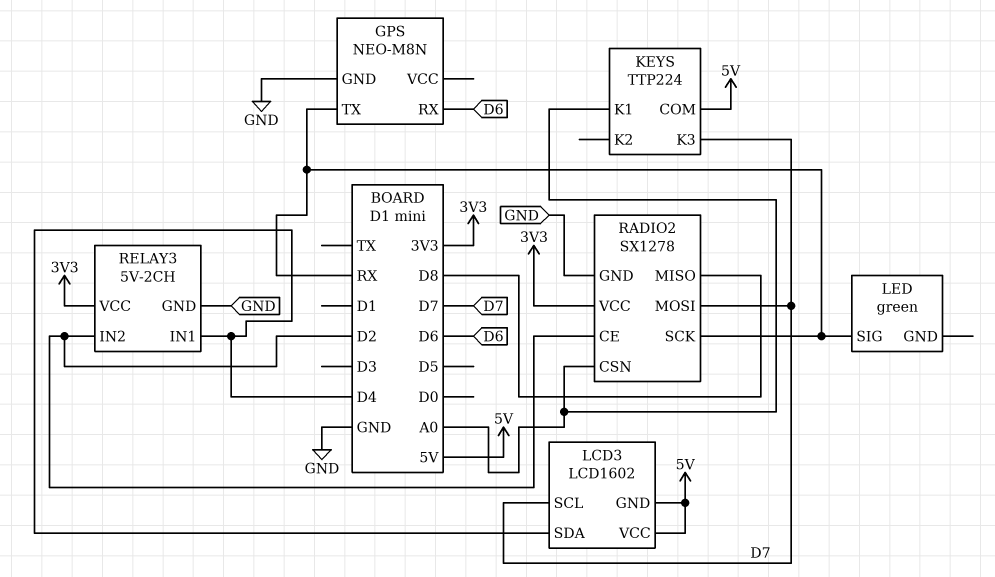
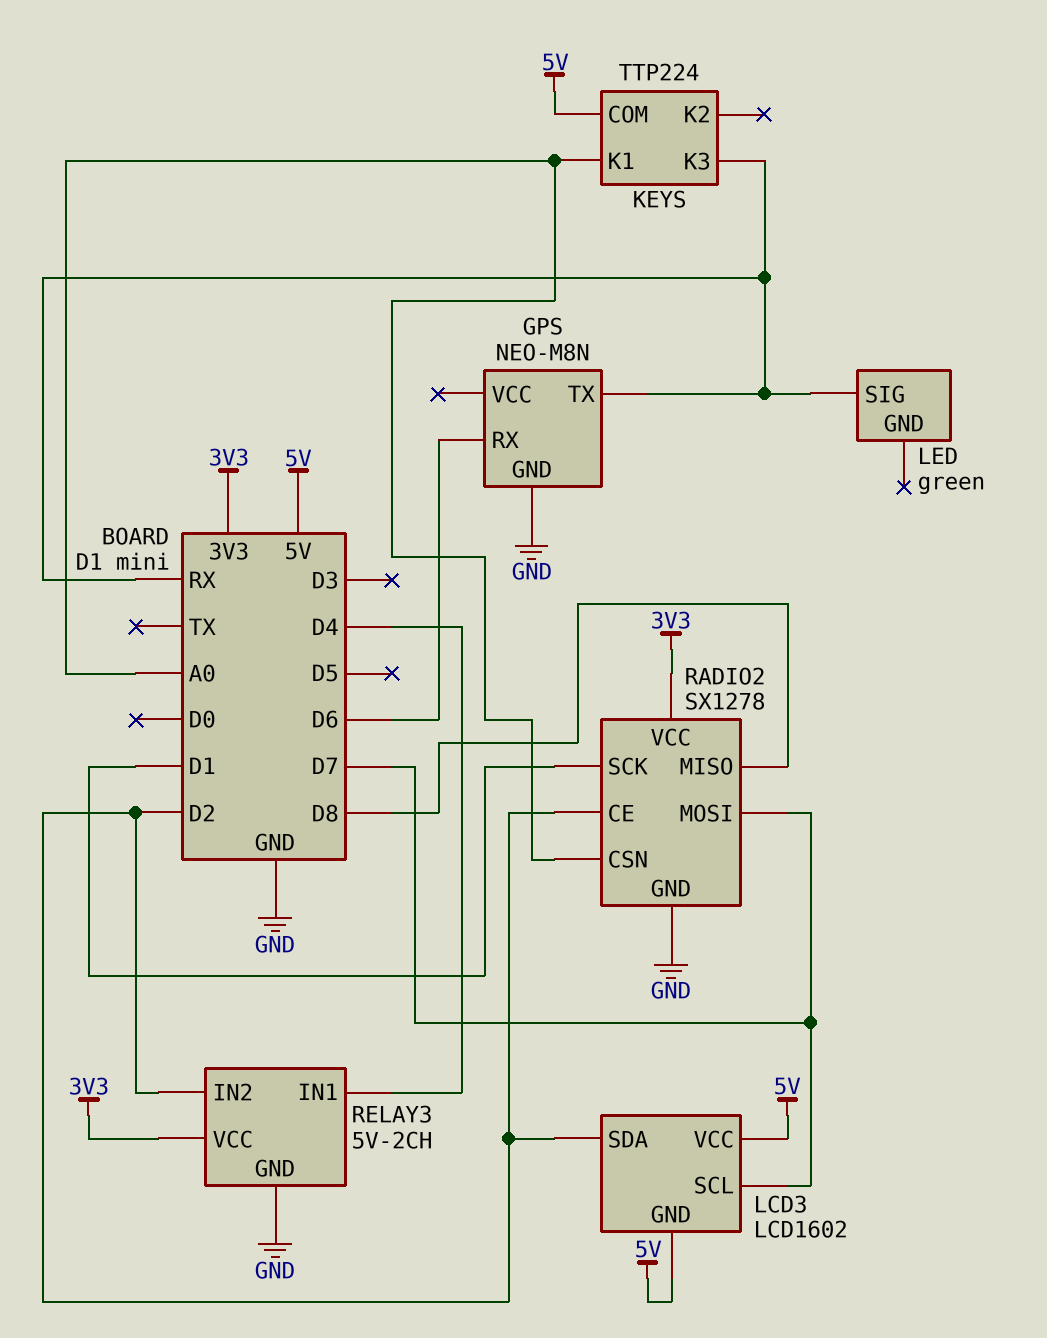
KEYS pin K3: D7 -> RX
LCD3 pin SDA: D4 -> D2
RADIO2 pin SCK: RX -> D1

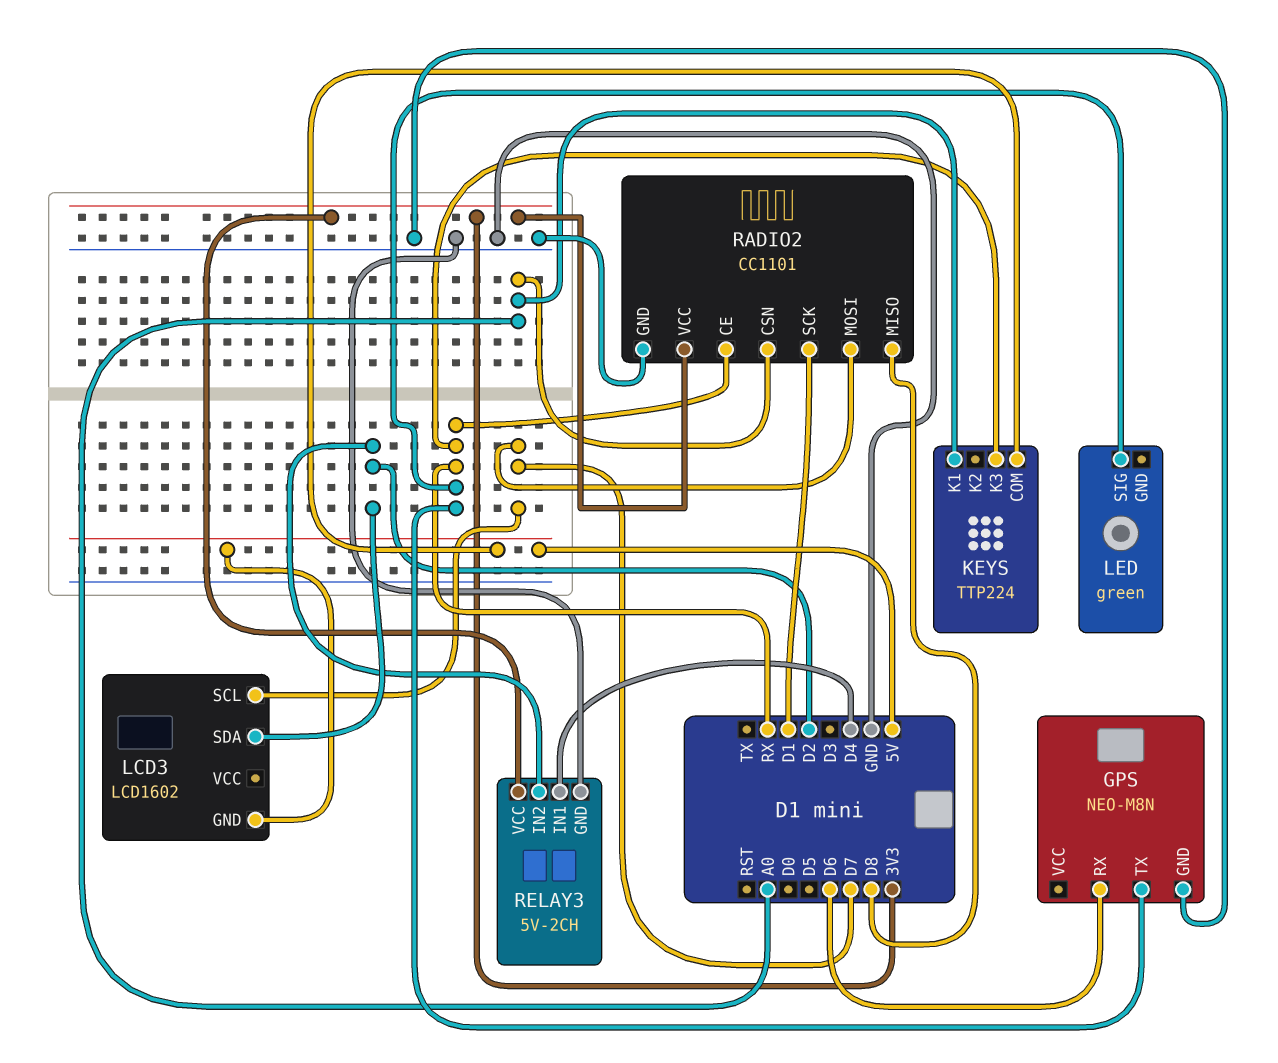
LCD3 pin VCC: 5V -> none
RADIO2: SX1278 -> CC1101
RADIO2 pin CE: D2 -> RX

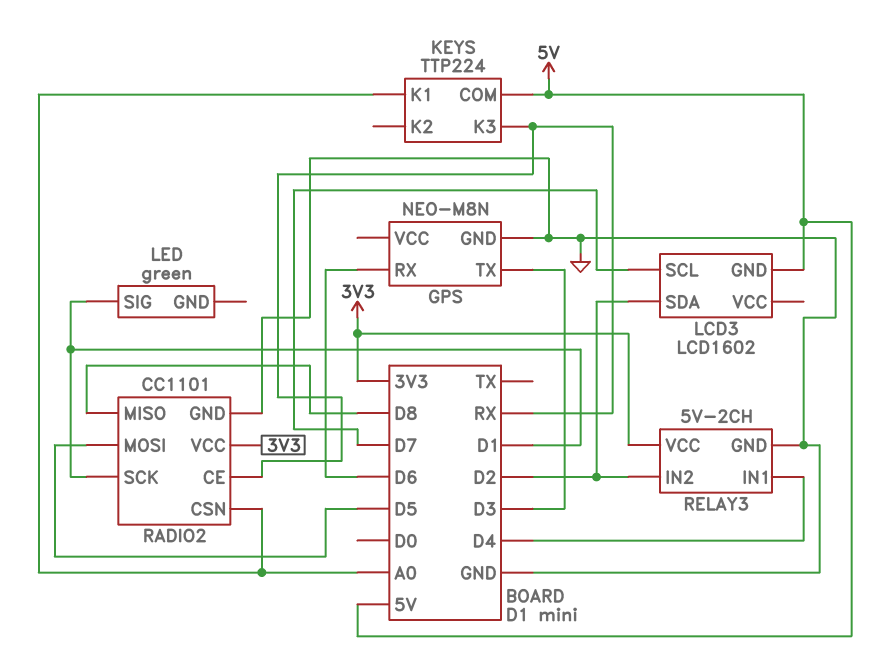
GPS pin TX: RX -> D3
LED pin SIG: RX -> D1
RADIO2 pin MOSI: D7 -> D5

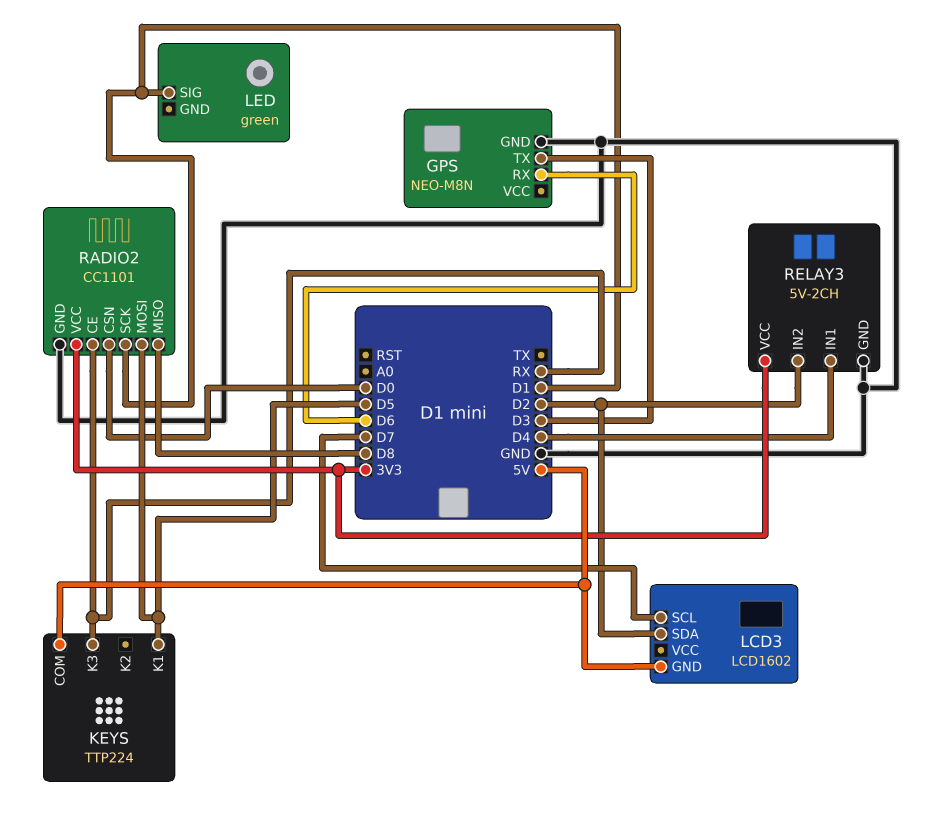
KEYS pin K1: A0 -> D5
RADIO2 pin CSN: A0 -> D0

